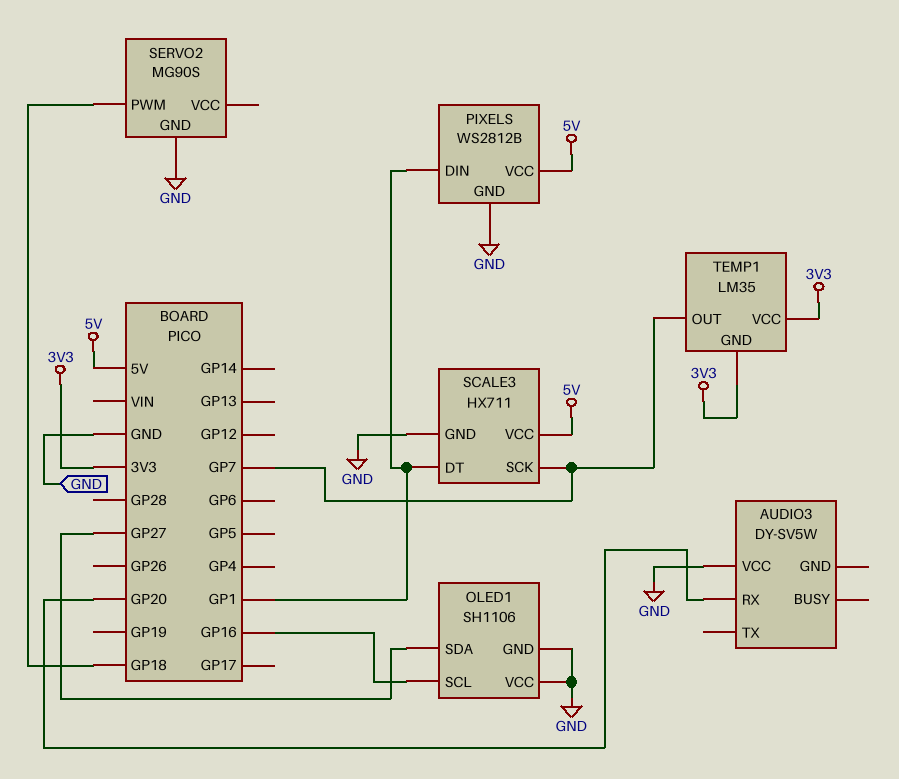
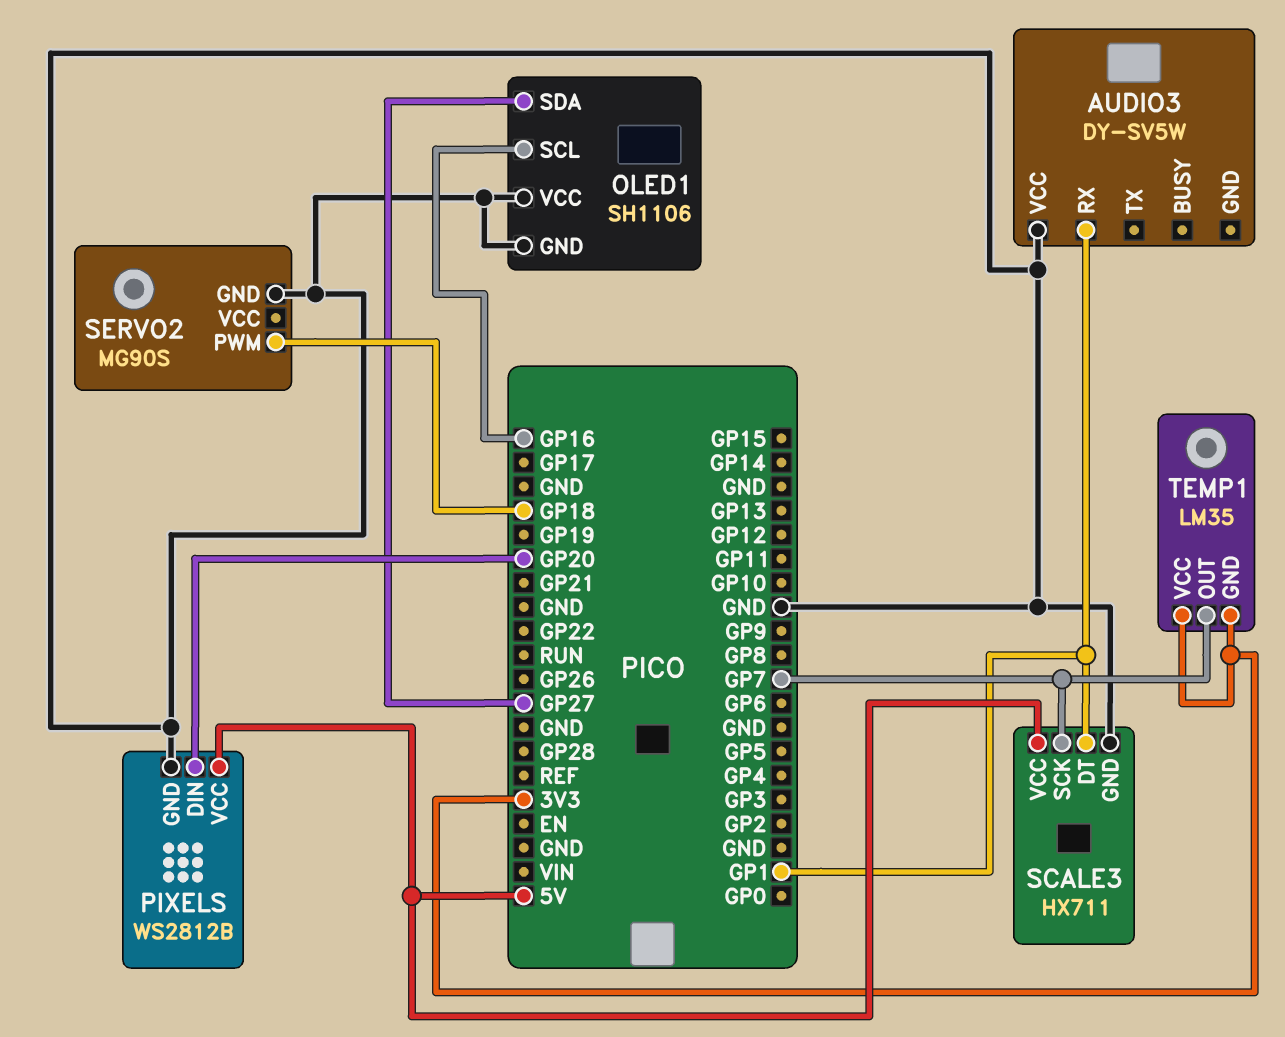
AUDIO3 pin RX: GP20 -> GP1
PIXELS pin DIN: GP1 -> GP20

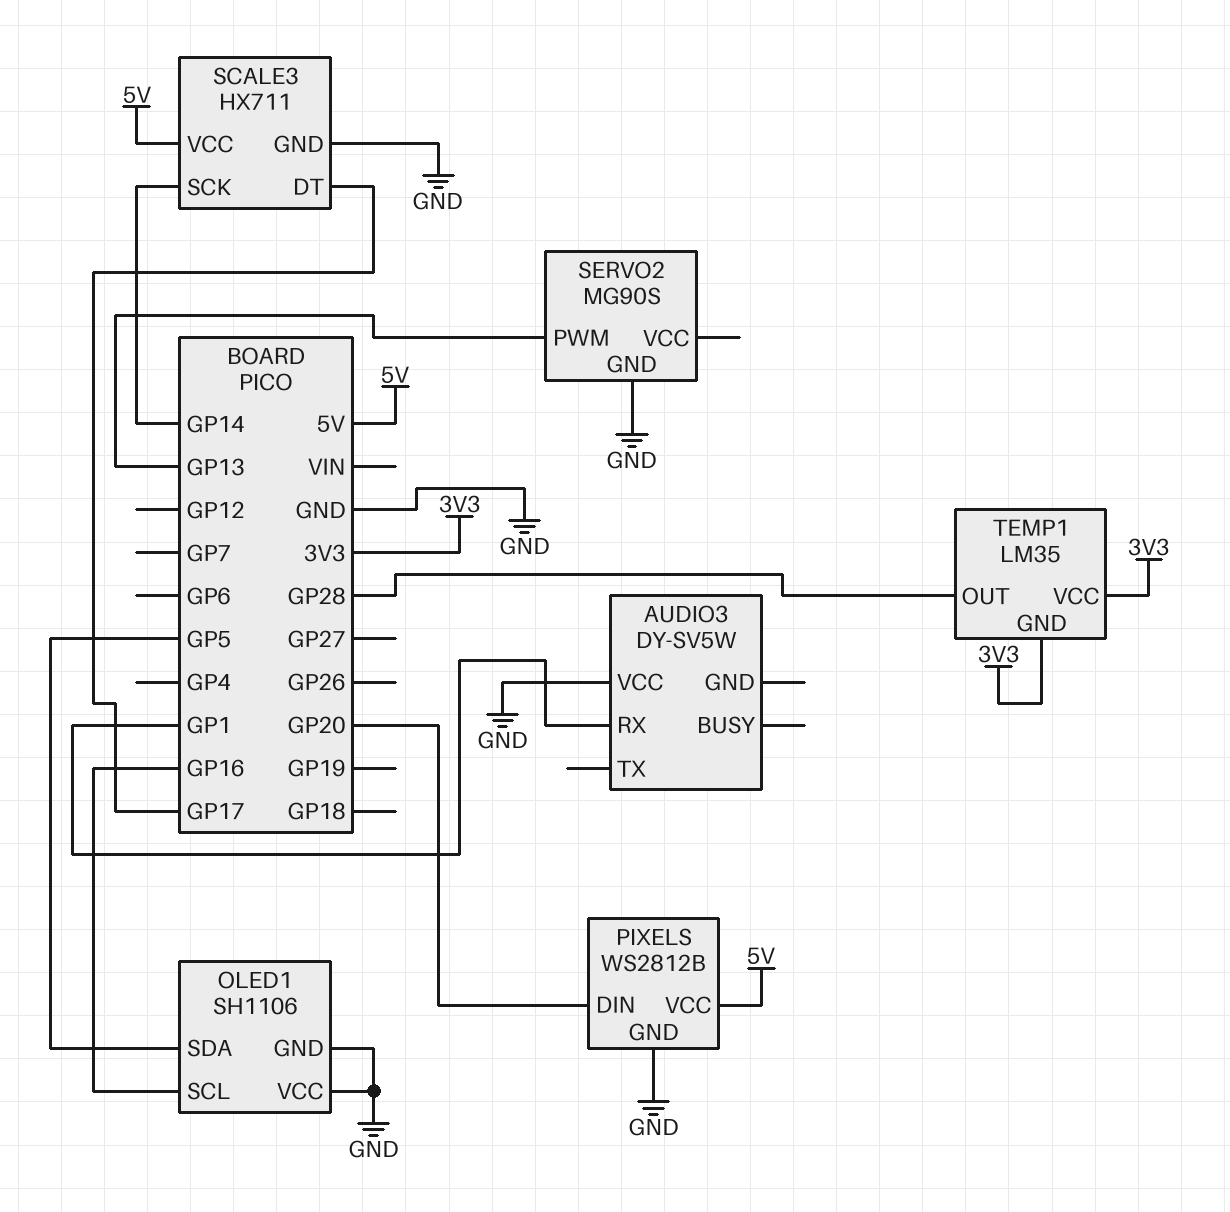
OLED1 pin SDA: GP27 -> GP5
SCALE3 pin DT: GP1 -> GP17
SCALE3 pin SCK: GP7 -> GP14
SERVO2 pin PWM: GP18 -> GP13
TEMP1 pin OUT: GP7 -> GP28

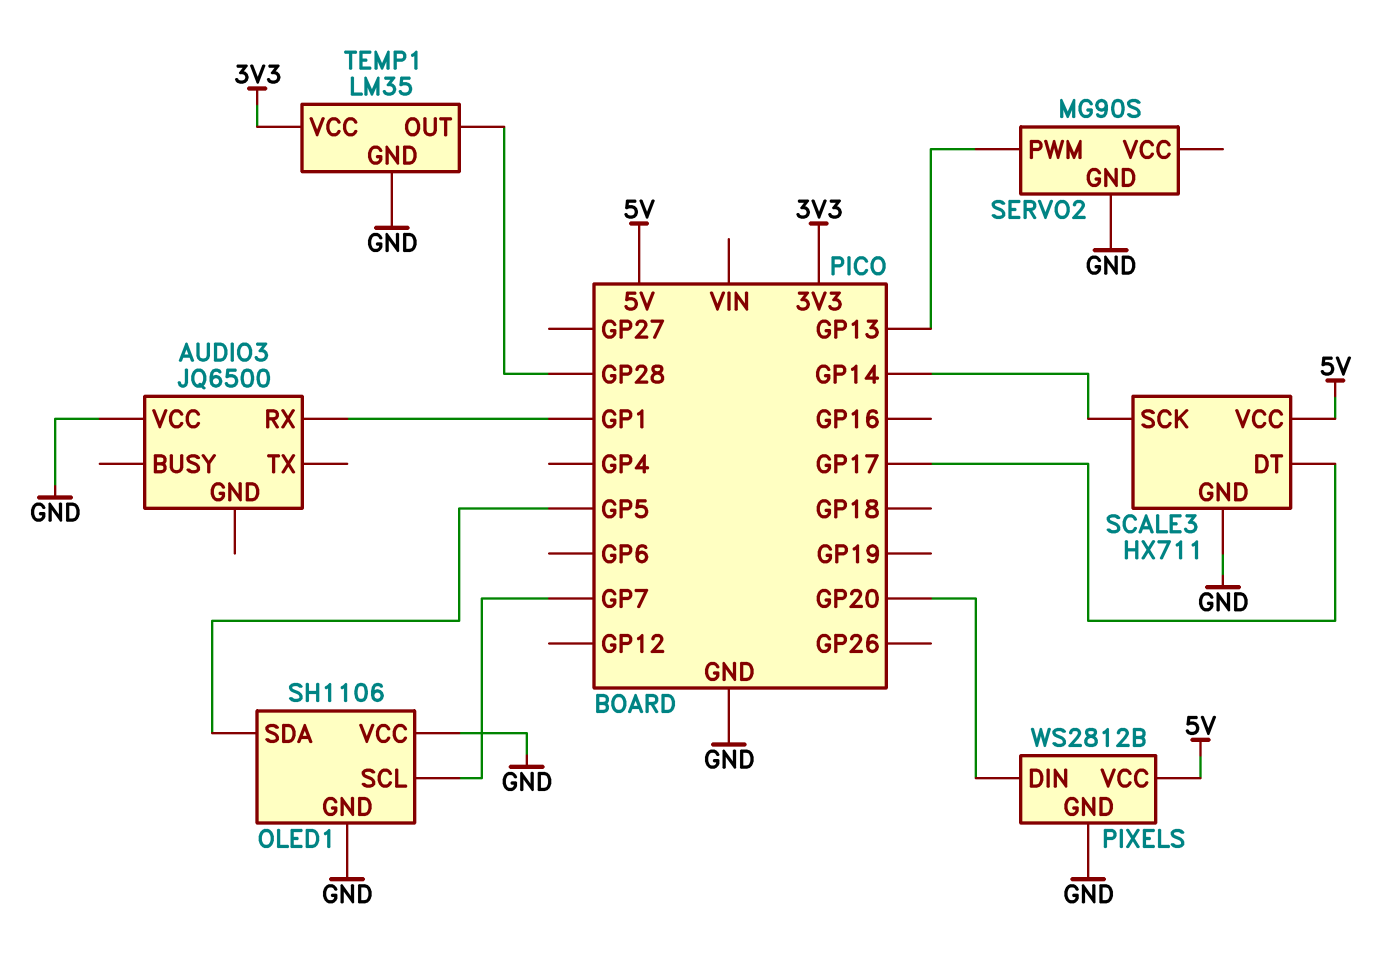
AUDIO3: DY-SV5W -> JQ6500
OLED1 pin SCL: GP16 -> GP7
TEMP1 pin GND: 3V3 -> GND

